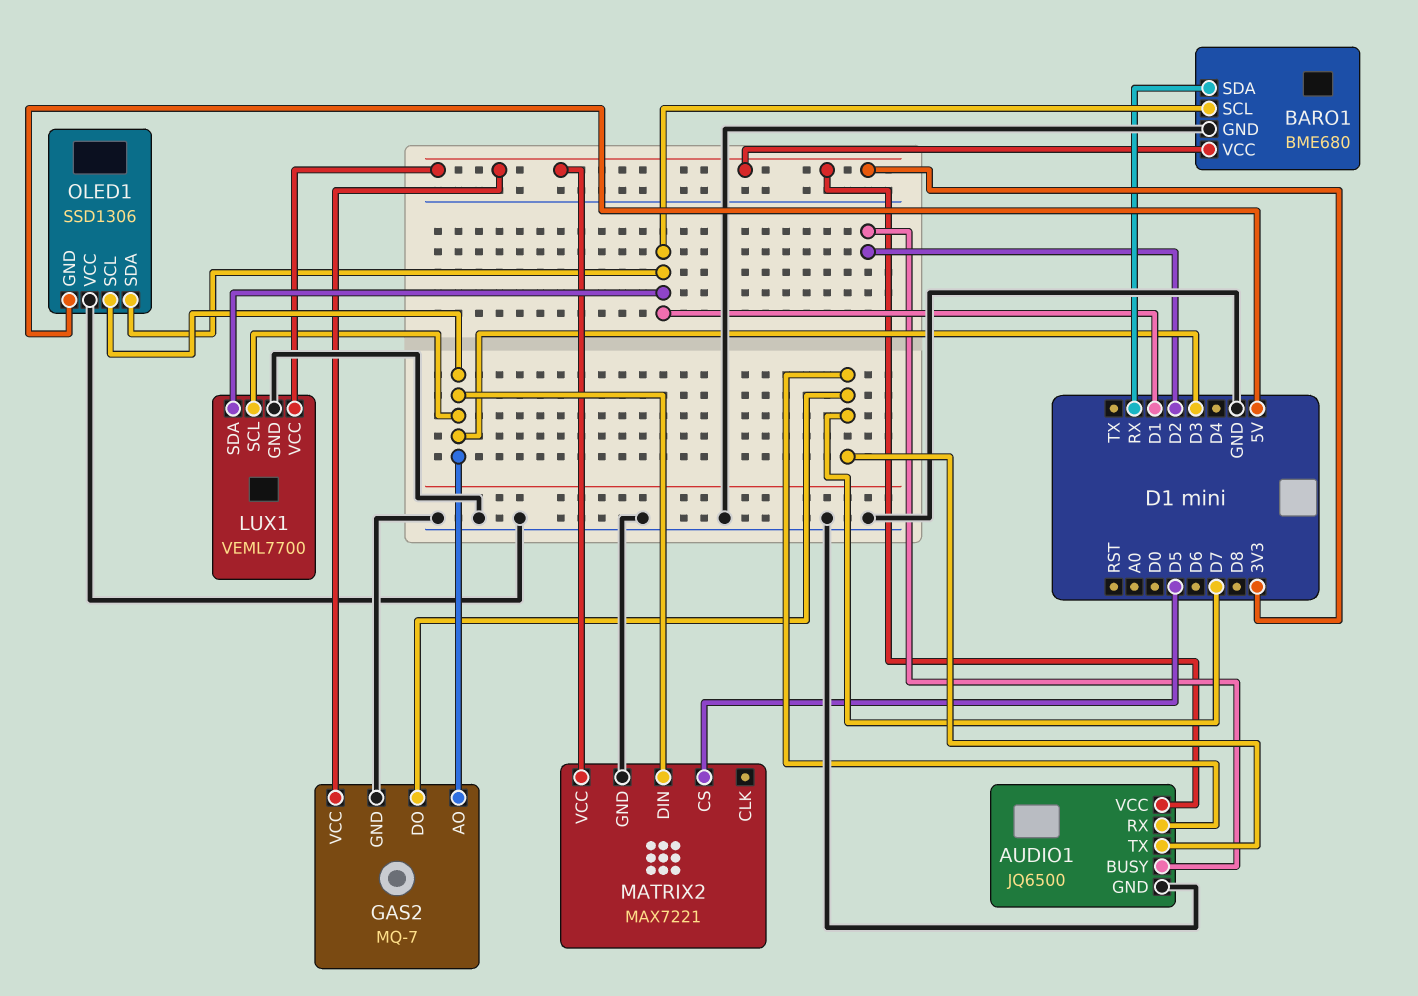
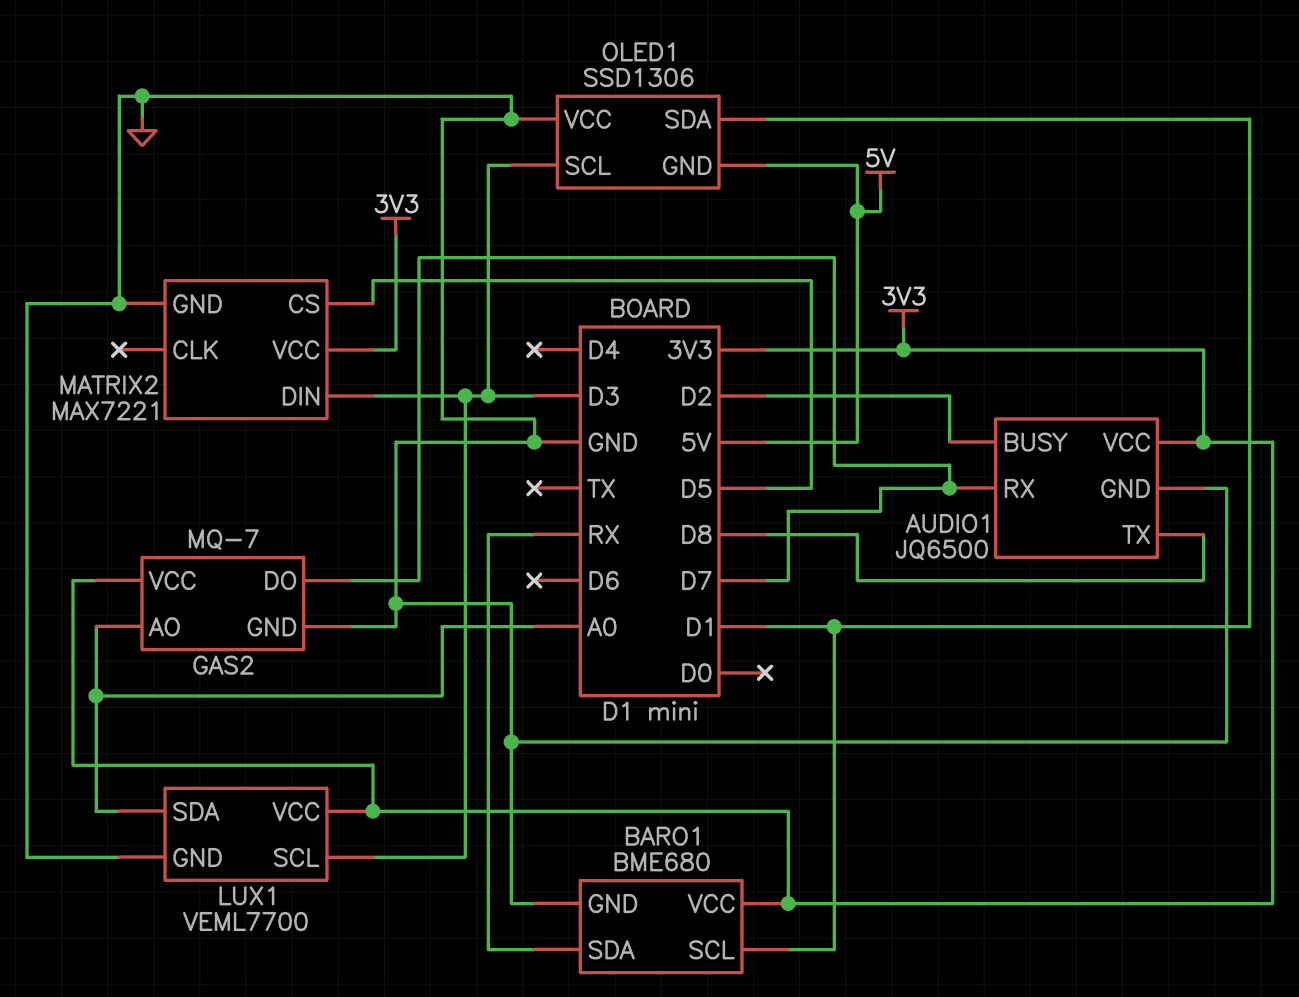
AUDIO1 pin TX: D7 -> D8
GAS2 pin AO: D3 -> A0
LUX1 pin SDA: D1 -> A0

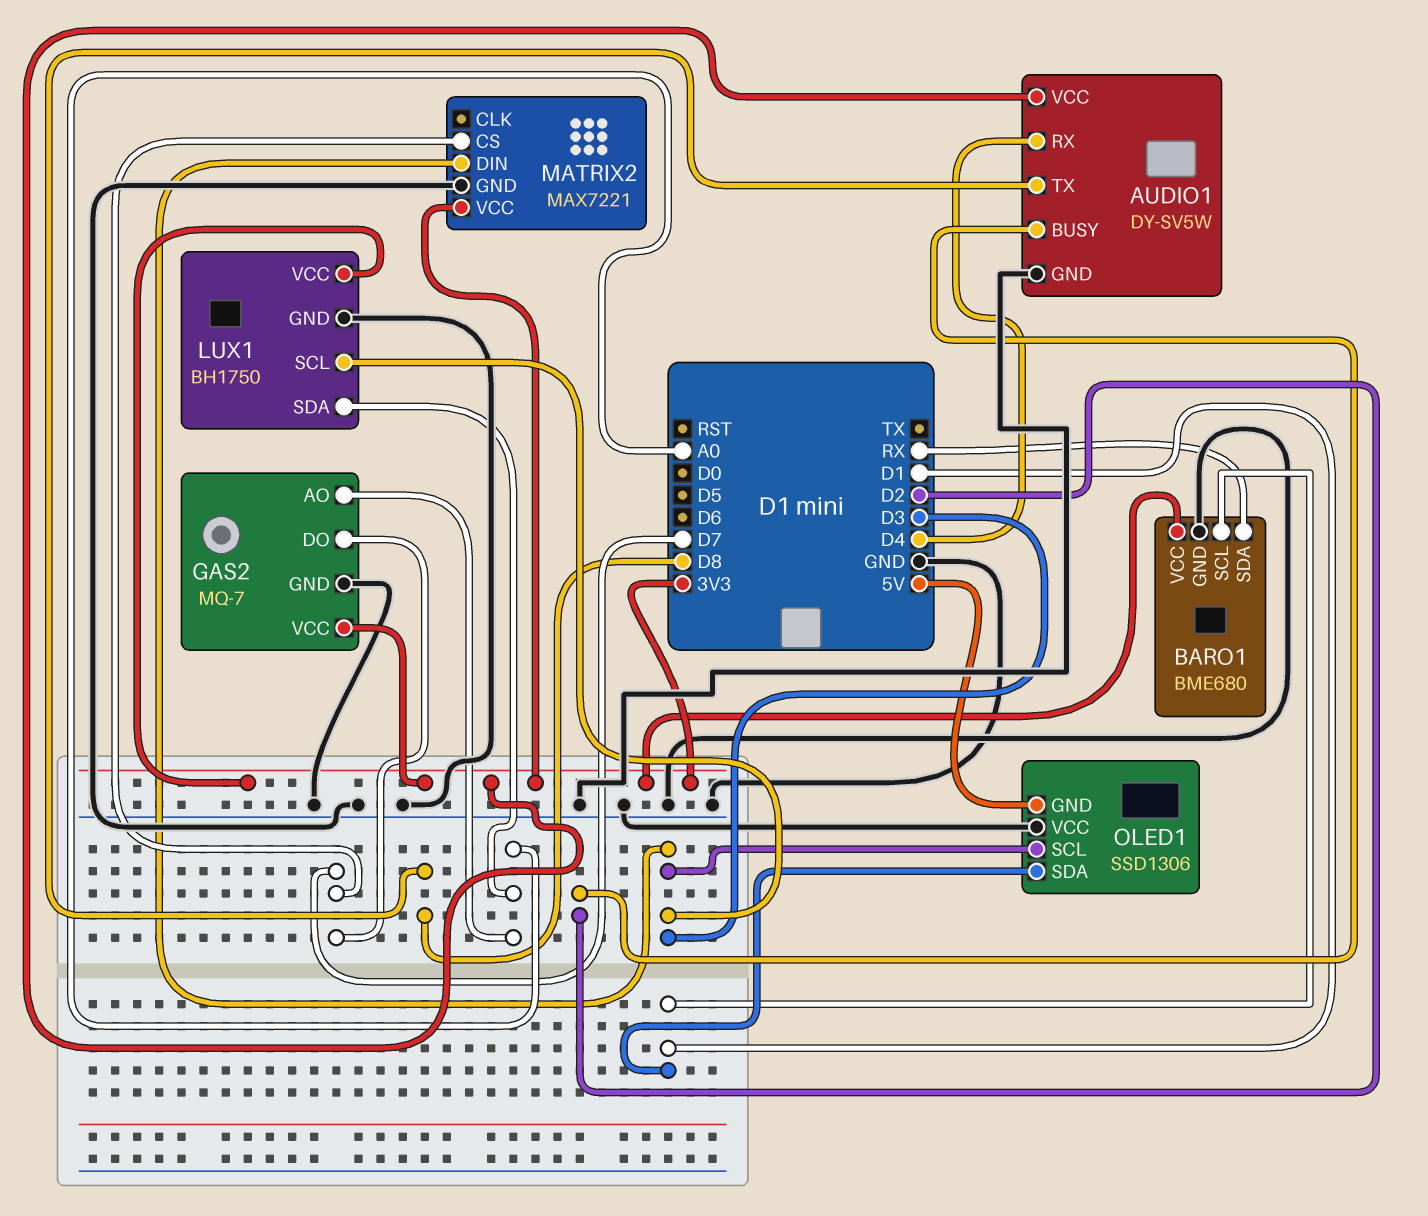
AUDIO1: JQ6500 -> DY-SV5W
AUDIO1 pin RX: D7 -> D4
LUX1: VEML7700 -> BH1750
MATRIX2 pin CS: D5 -> D7

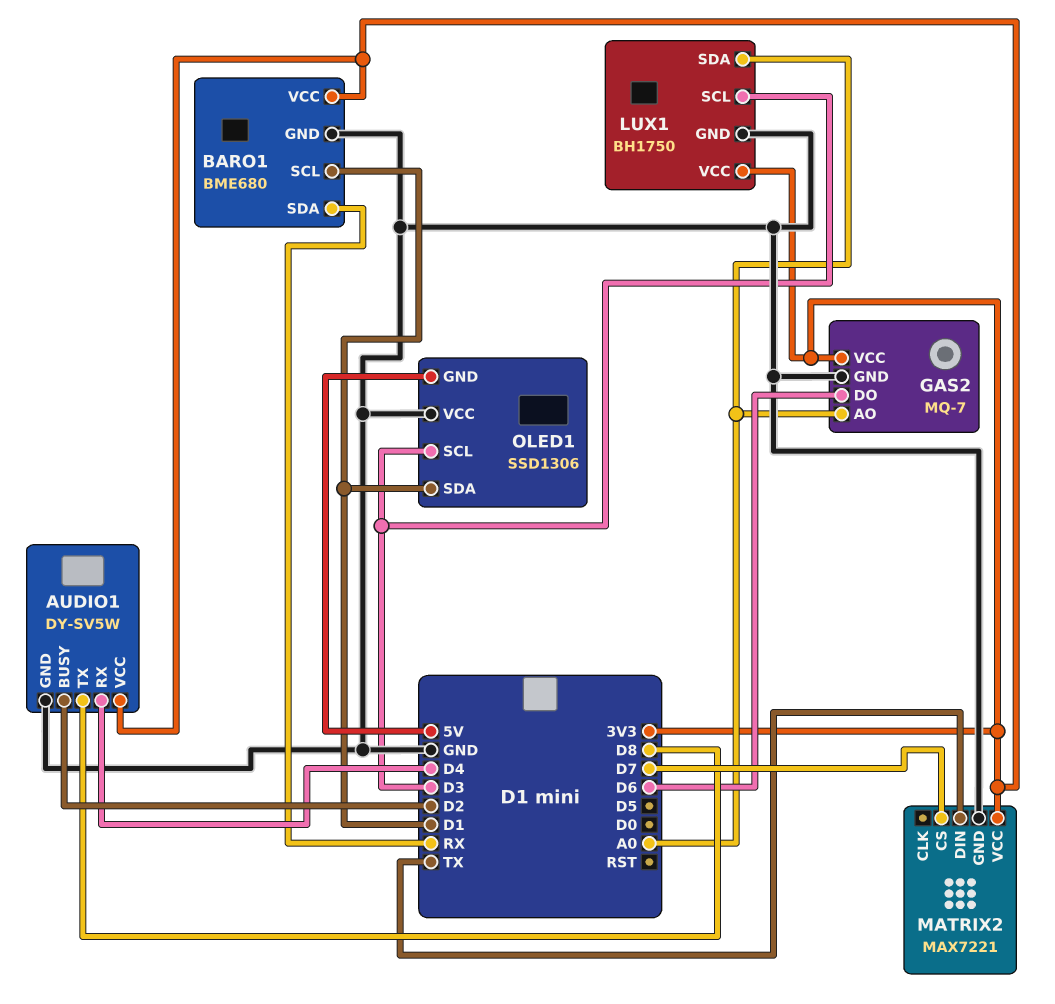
GAS2 pin DO: D7 -> D6
MATRIX2 pin DIN: D3 -> TX

